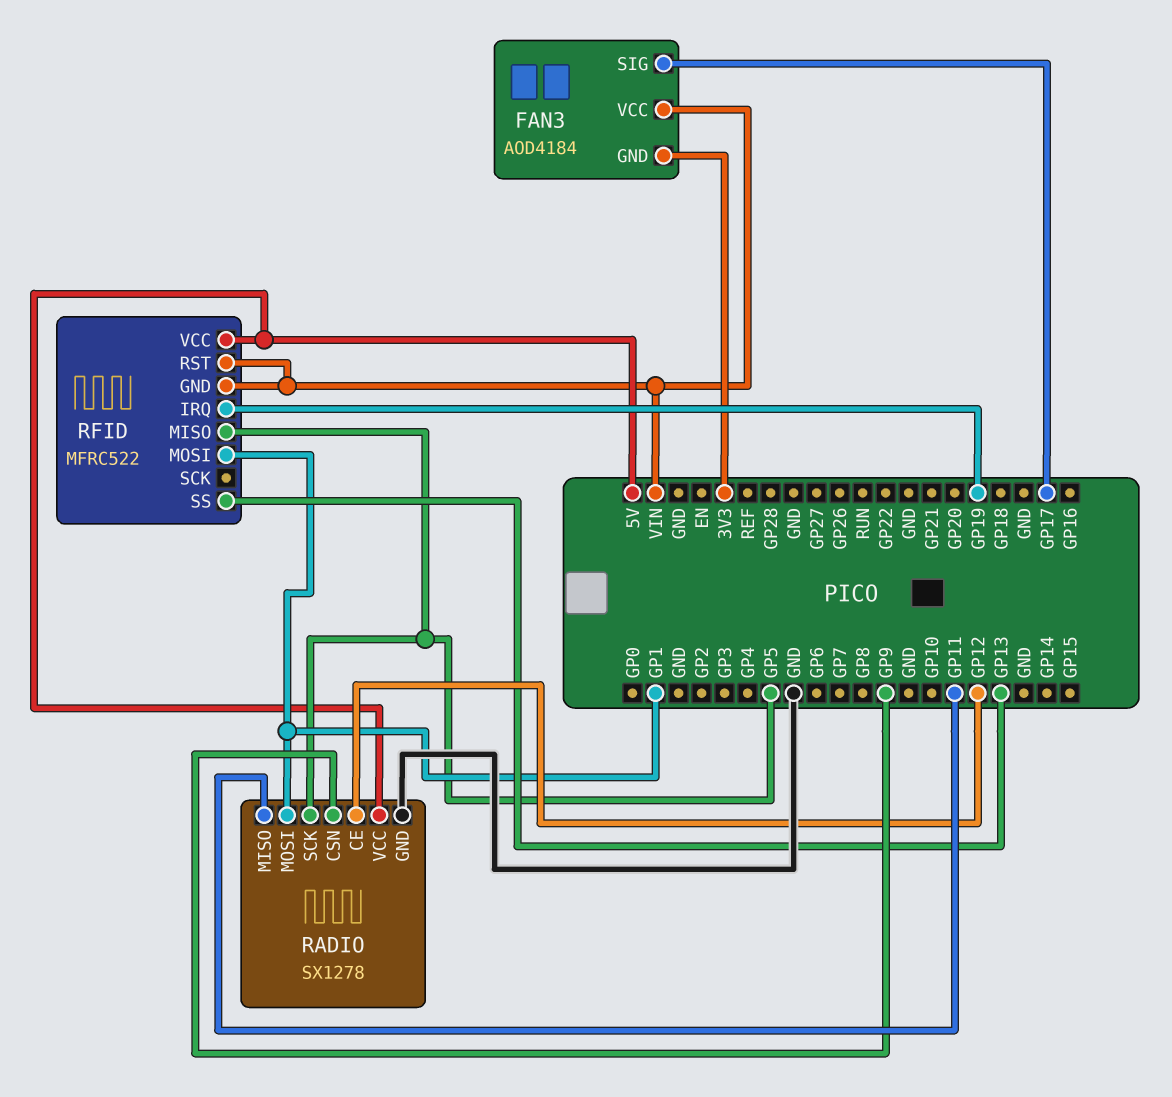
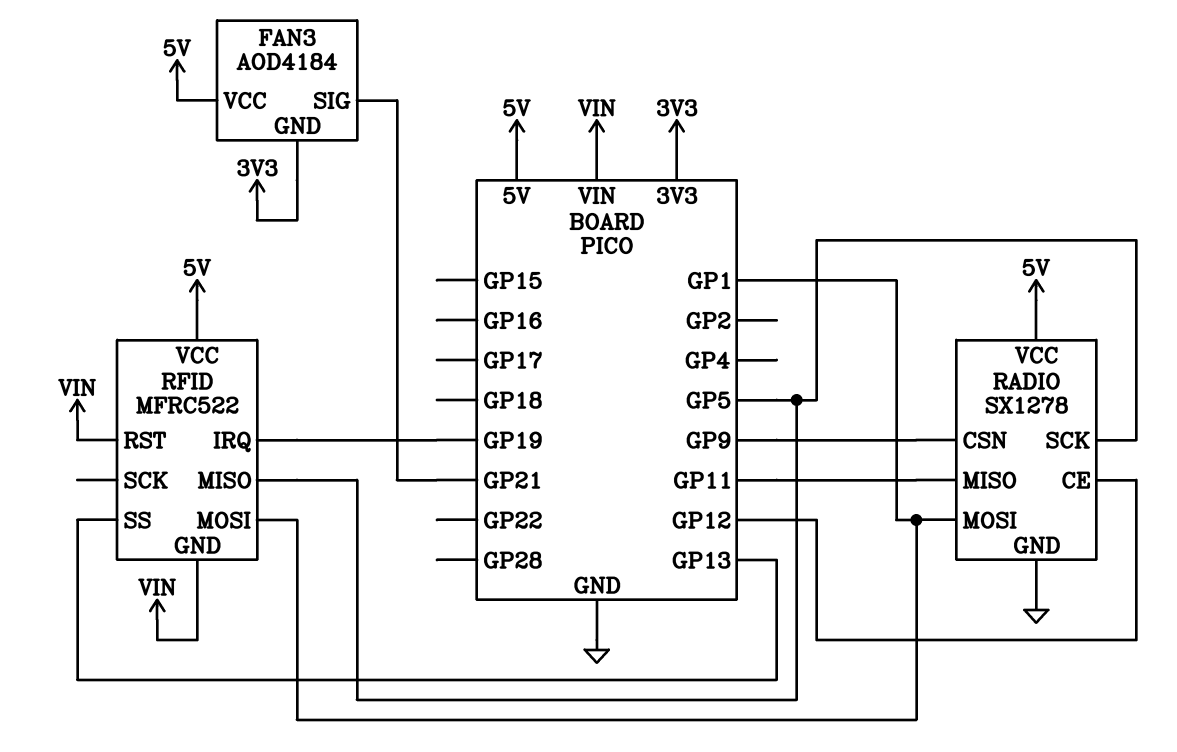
FAN3 pin SIG: GP17 -> GP21
FAN3 pin VCC: VIN -> 5V

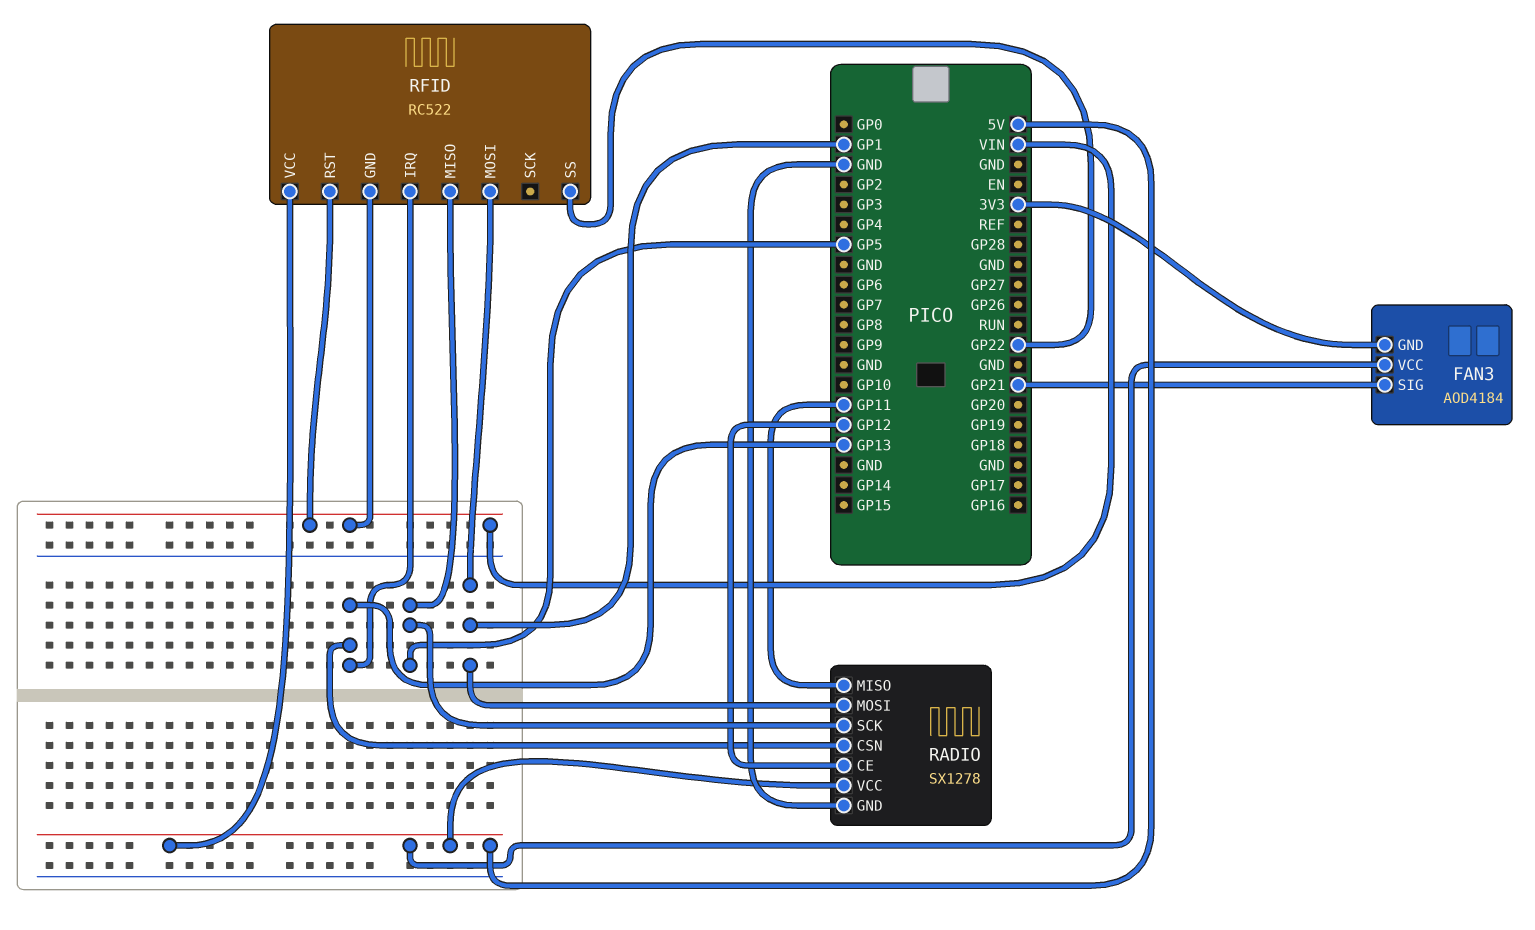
RADIO pin CSN: GP9 -> GP13
RFID: MFRC522 -> RC522
RFID pin IRQ: GP19 -> GP13
RFID pin SS: GP13 -> GP22

